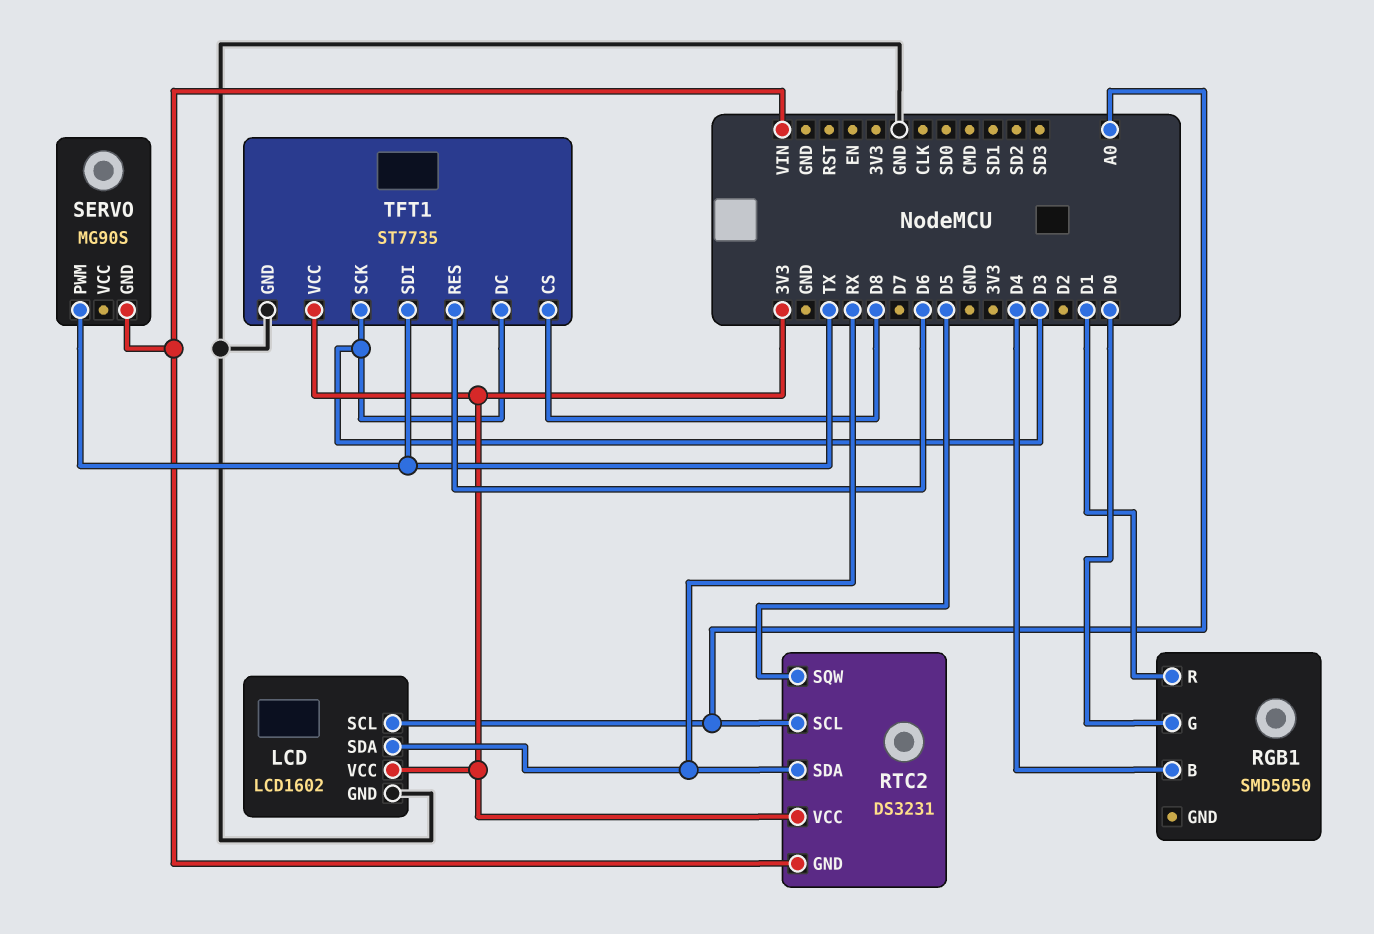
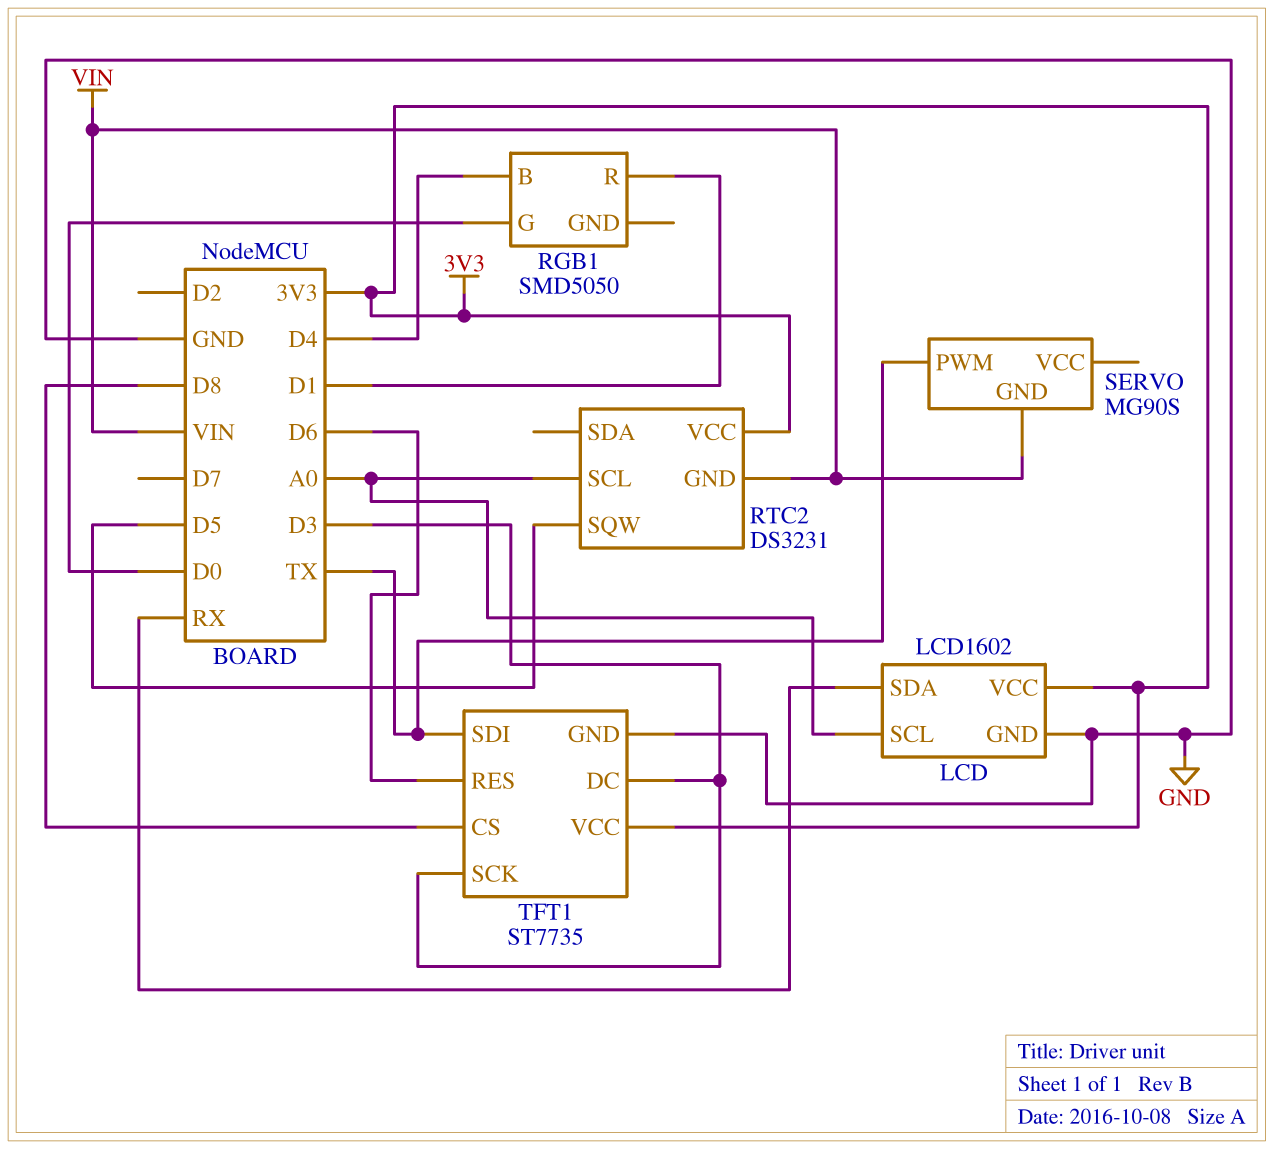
RTC2 pin SDA: RX -> none

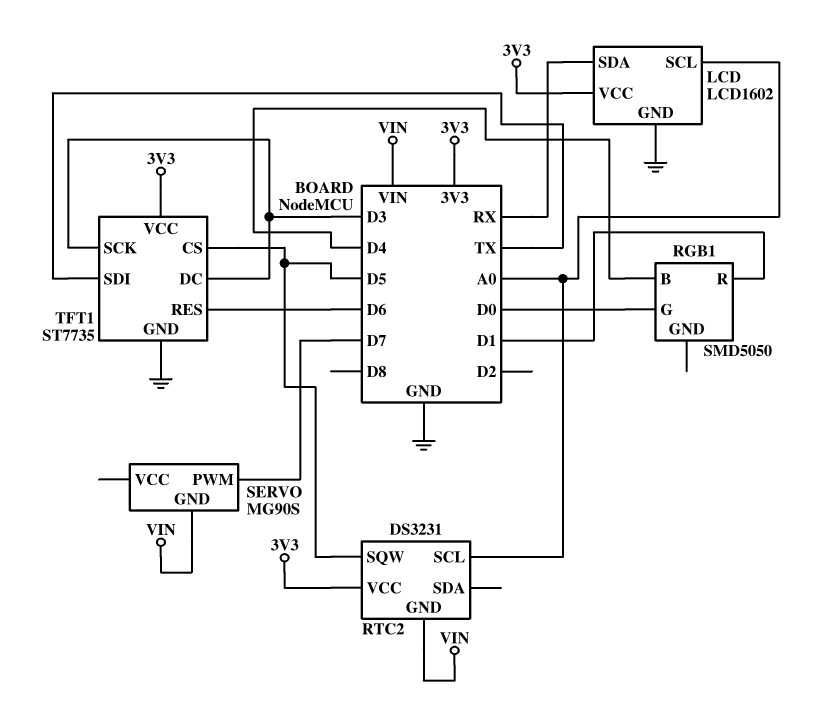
SERVO pin PWM: TX -> D7
TFT1 pin CS: D8 -> D5

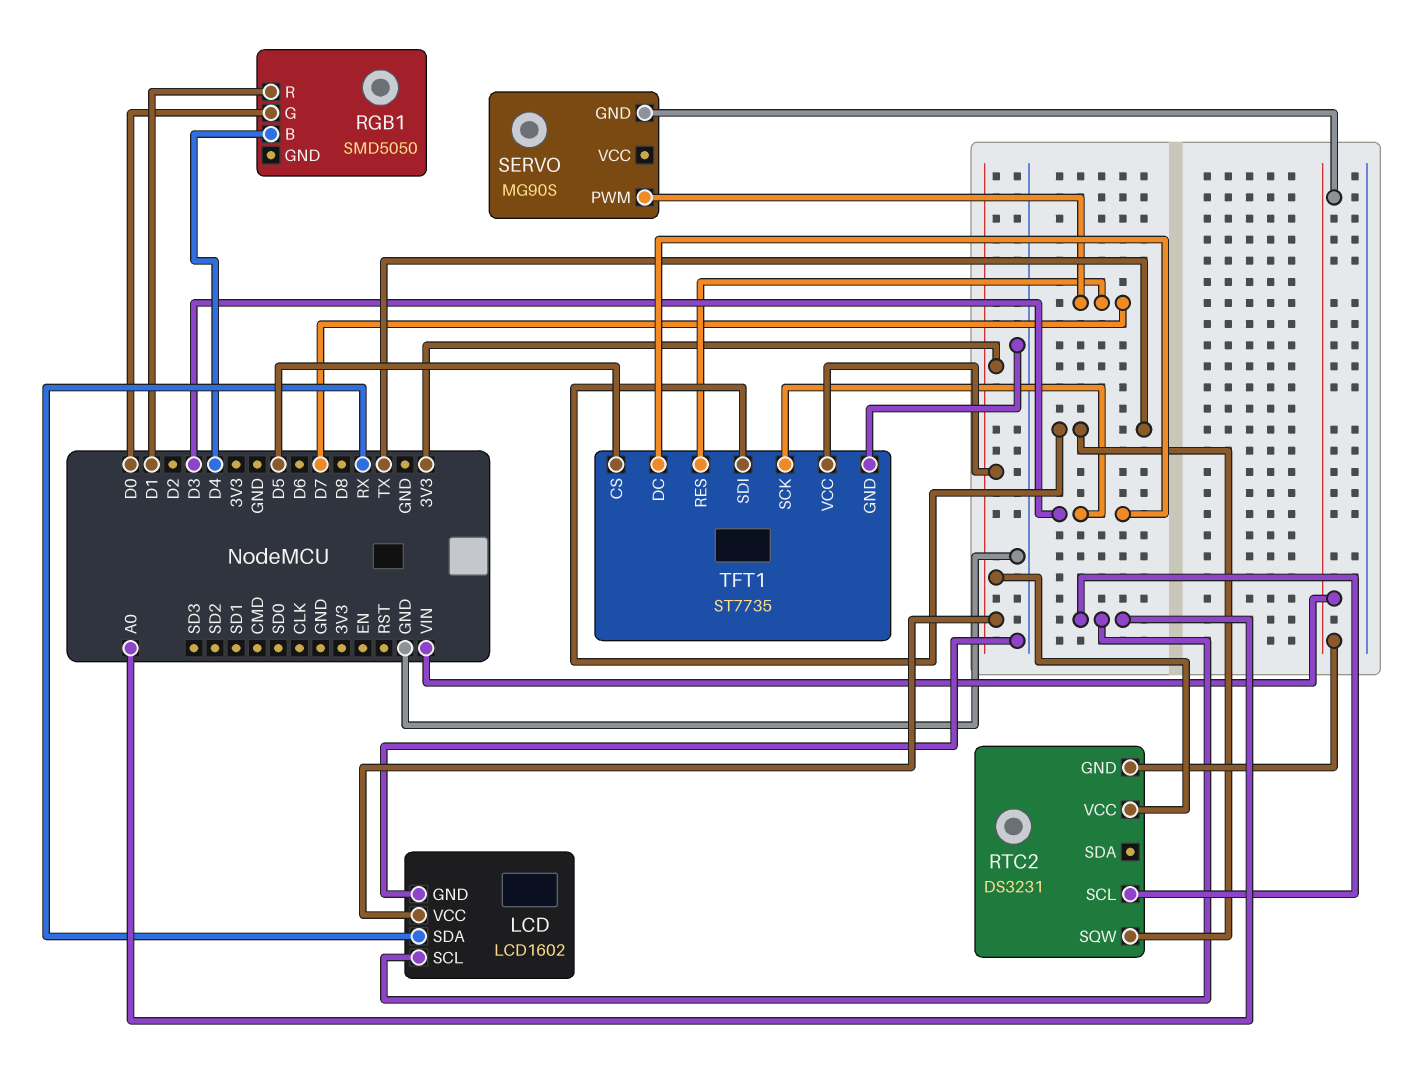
RTC2 pin SQW: D5 -> TX
TFT1 pin RES: D6 -> D7

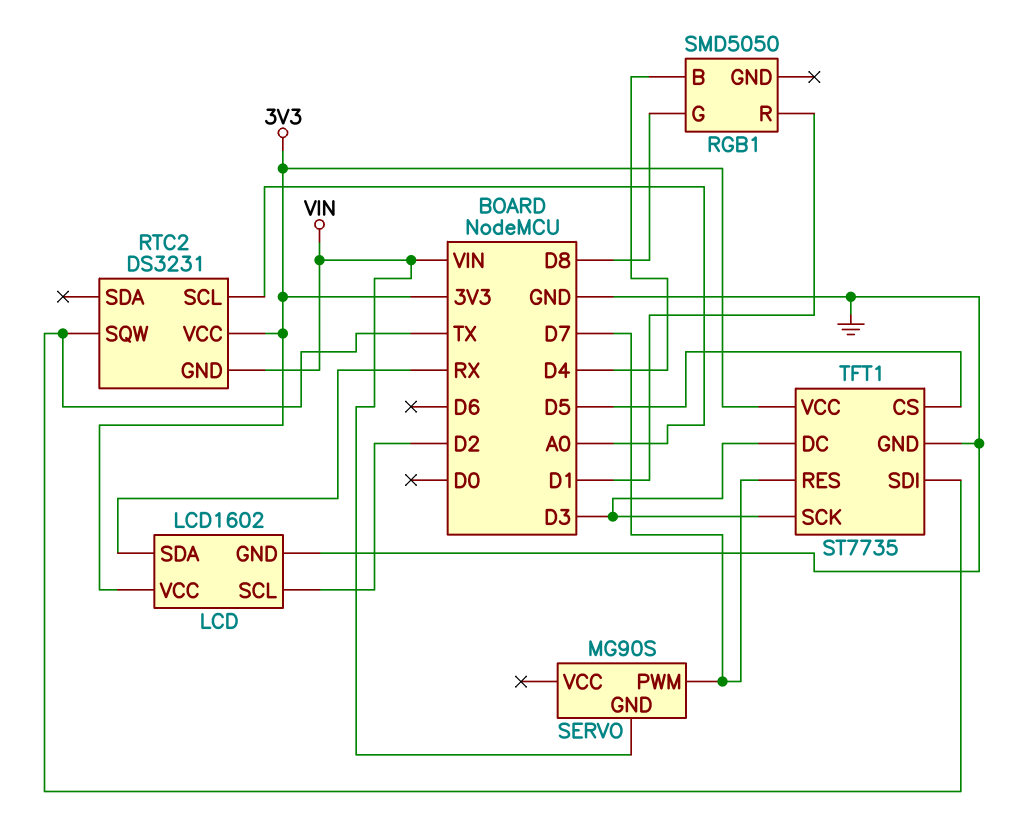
LCD pin SCL: A0 -> D2
RGB1 pin G: D0 -> D8

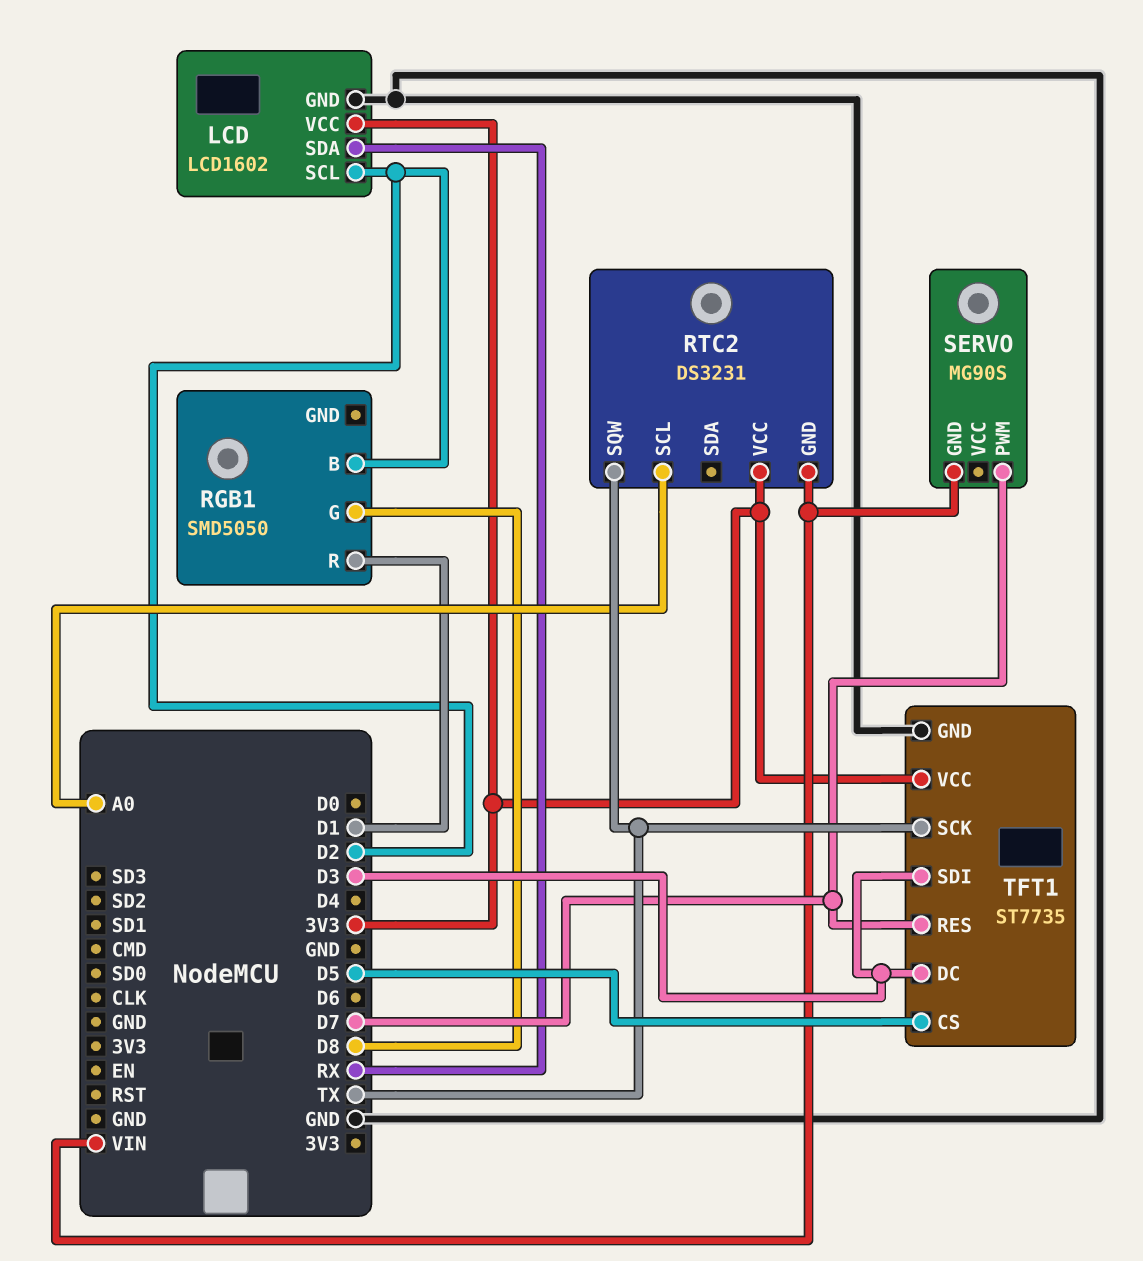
RGB1 pin B: D4 -> D2
TFT1 pin SCK: D3 -> TX
TFT1 pin SDI: TX -> D3

